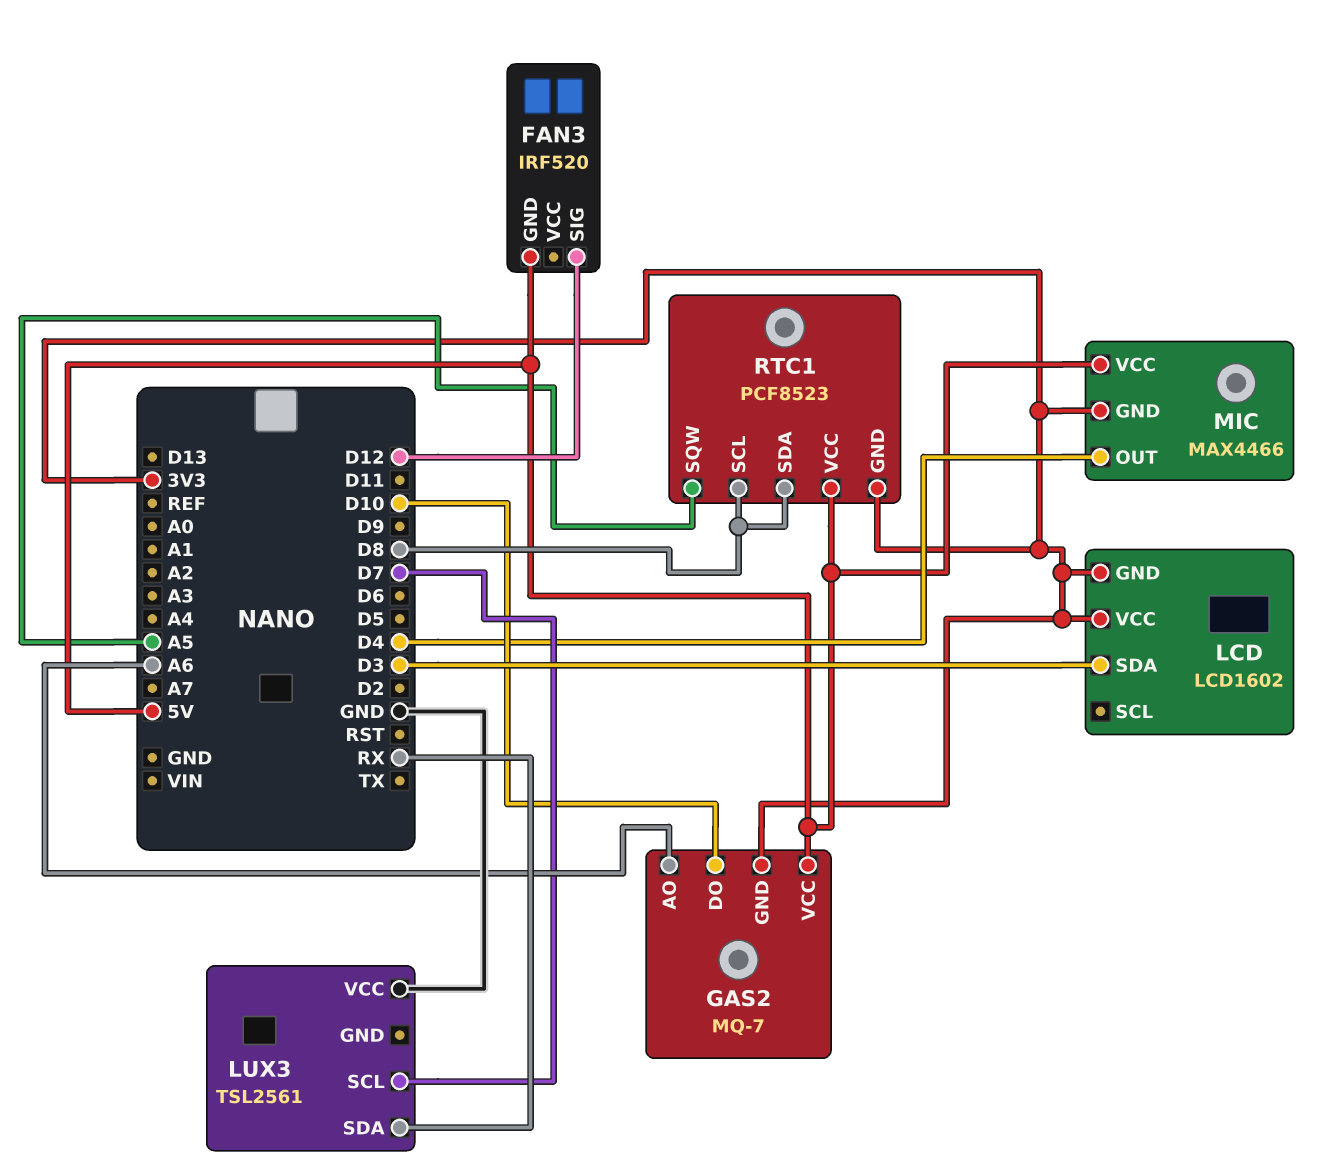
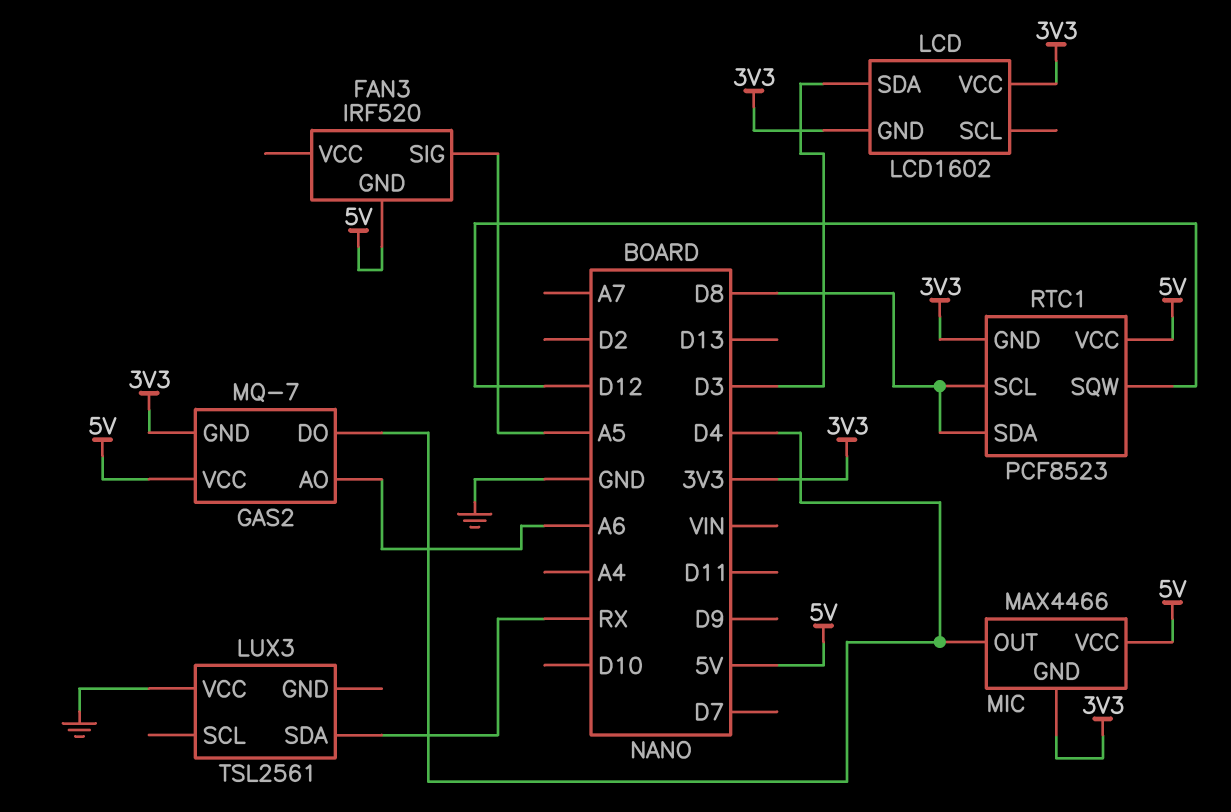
FAN3 pin SIG: D12 -> A5
GAS2 pin DO: D10 -> D4
LUX3 pin SCL: D7 -> none
RTC1 pin SQW: A5 -> D12

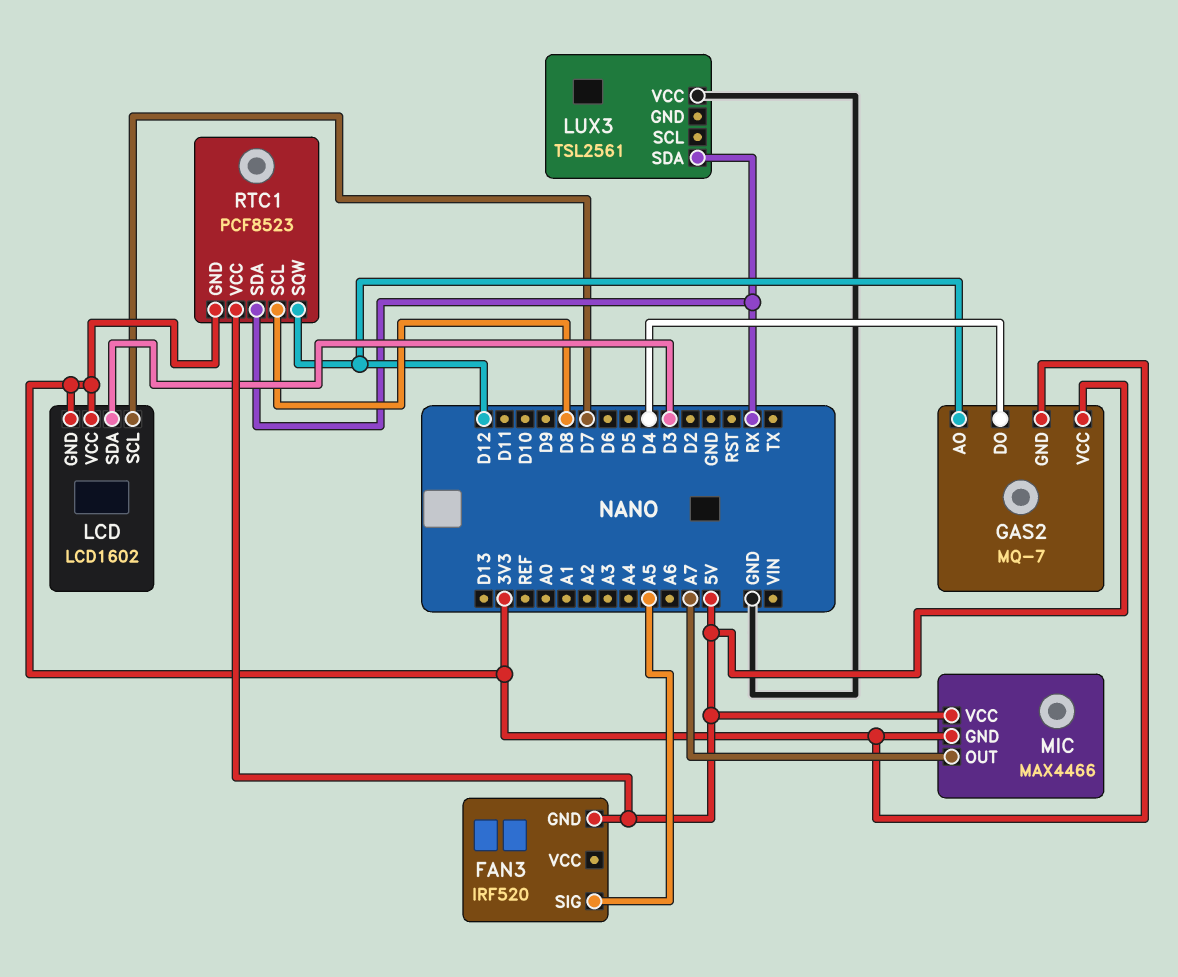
GAS2 pin AO: A6 -> D12
LCD pin SCL: none -> D7
MIC pin OUT: D4 -> A7
RTC1 pin SDA: D8 -> RX

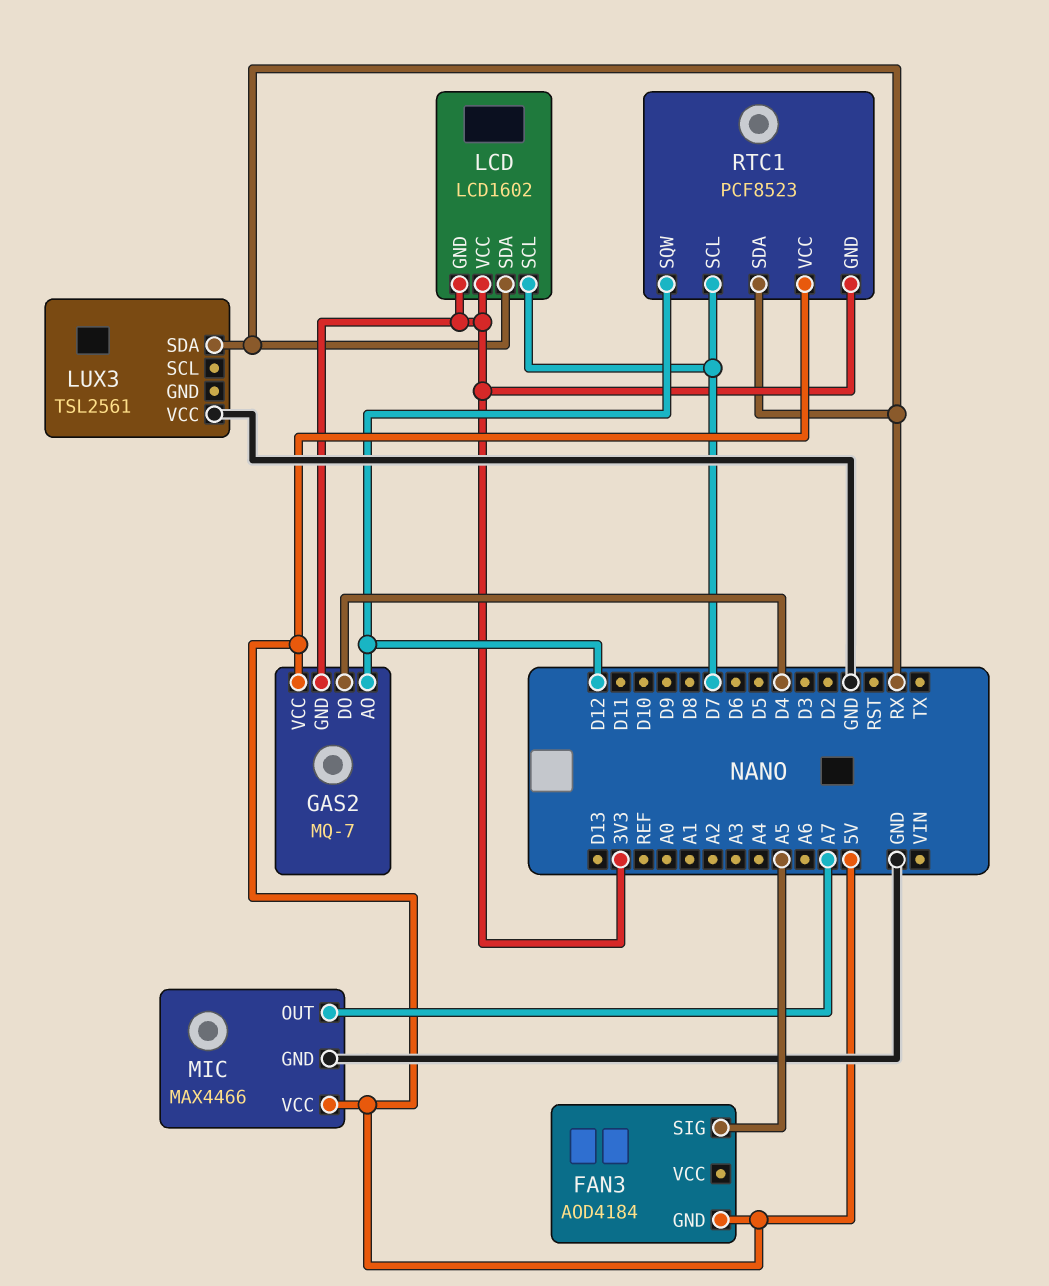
FAN3: IRF520 -> AOD4184
LCD pin SDA: D3 -> RX
MIC pin GND: 3V3 -> GND
RTC1 pin SCL: D8 -> D7

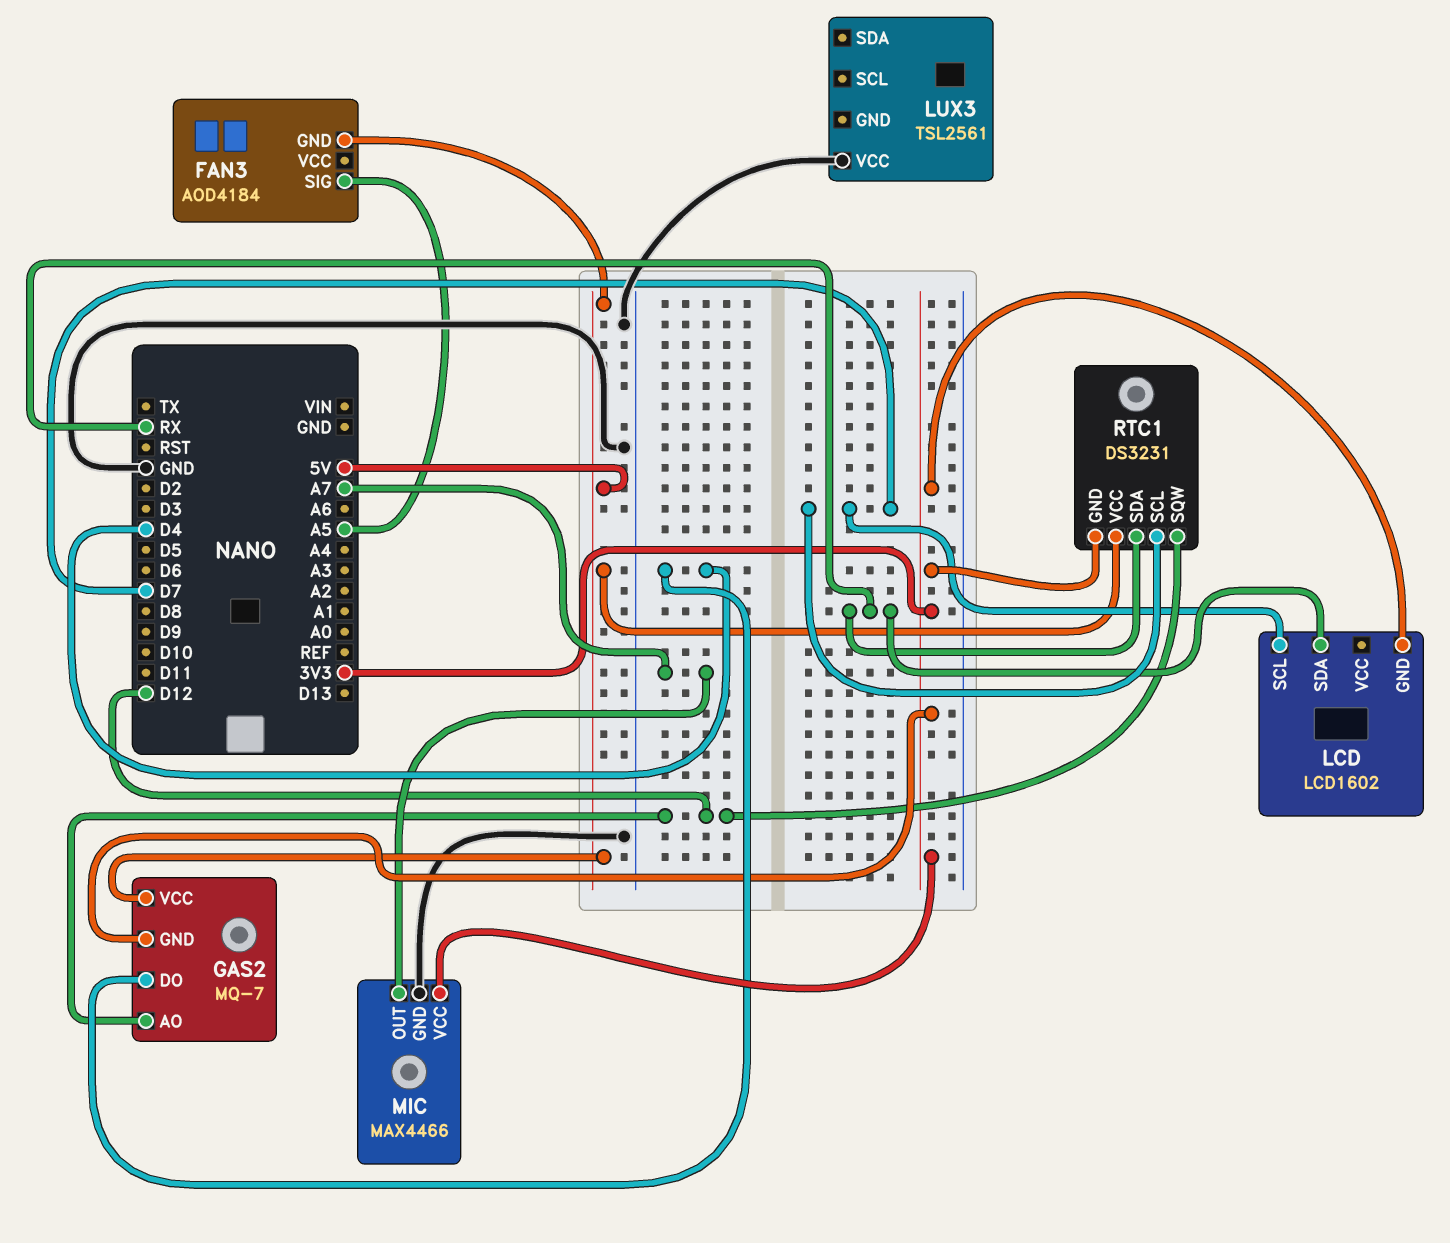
LCD pin VCC: 3V3 -> none
LUX3 pin SDA: RX -> none
MIC pin VCC: 5V -> 3V3
RTC1: PCF8523 -> DS3231

